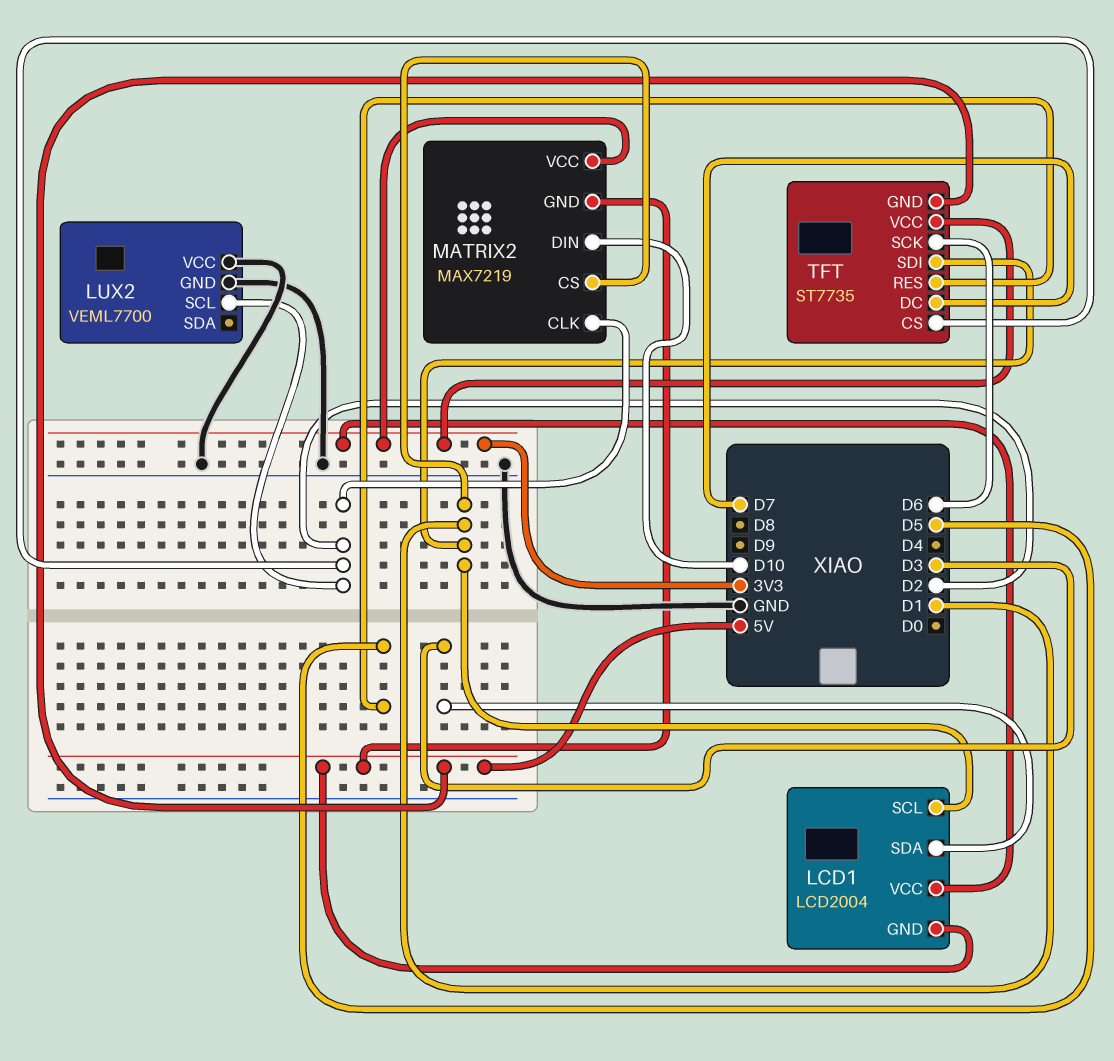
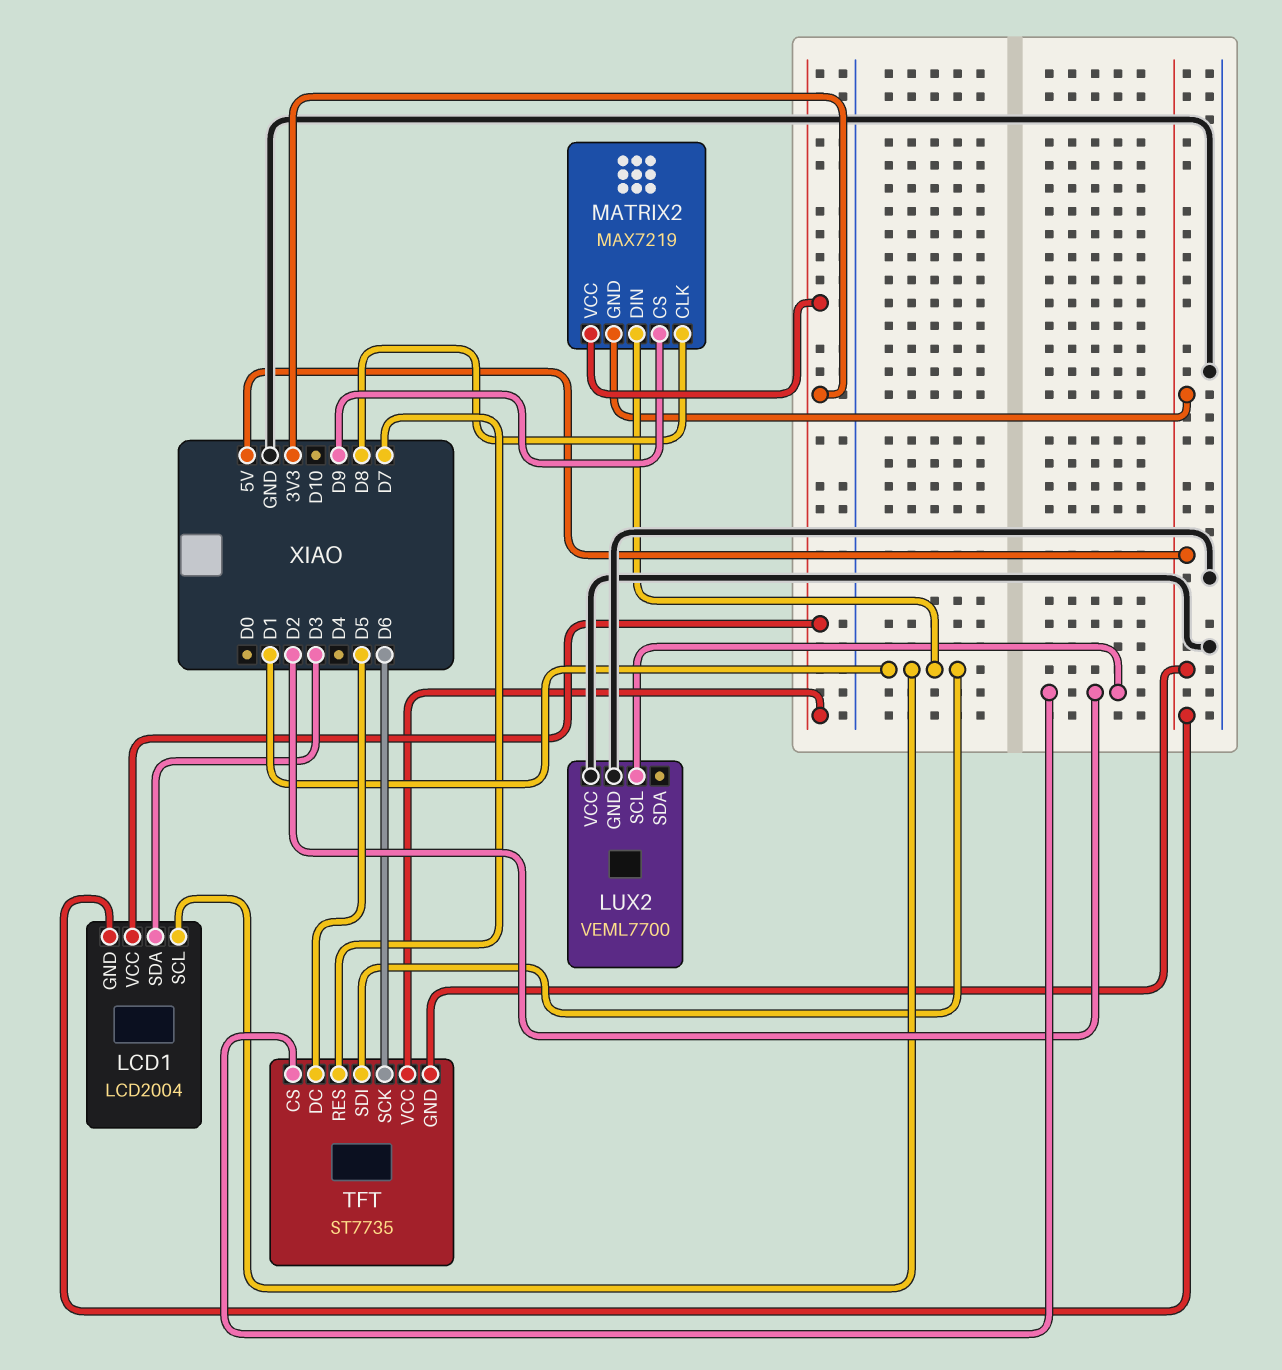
MATRIX2 pin CLK: D2 -> D8
MATRIX2 pin CS: D1 -> D9
MATRIX2 pin DIN: D10 -> D1
TFT pin DC: D7 -> D5
TFT pin RES: D5 -> D7

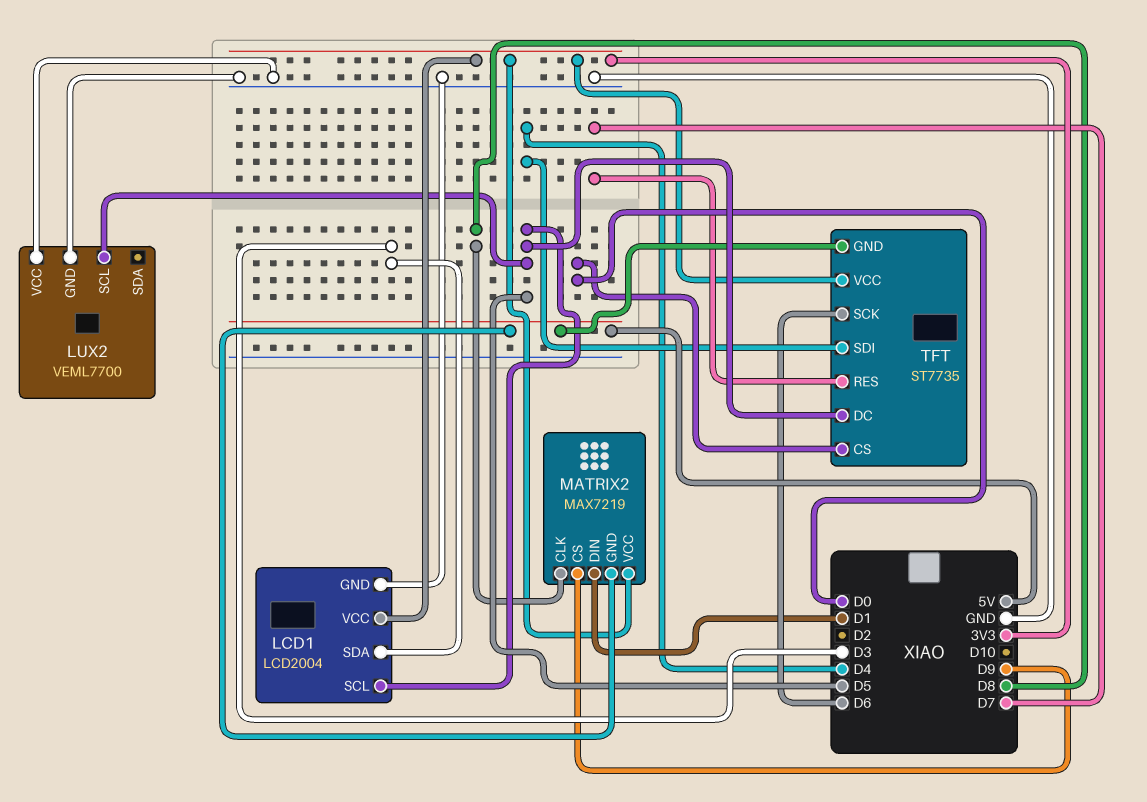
LCD1 pin GND: 5V -> GND
LCD1 pin SCL: D1 -> D5
LUX2 pin SCL: D2 -> D5
TFT pin CS: D2 -> D0
TFT pin SDI: D1 -> D4

